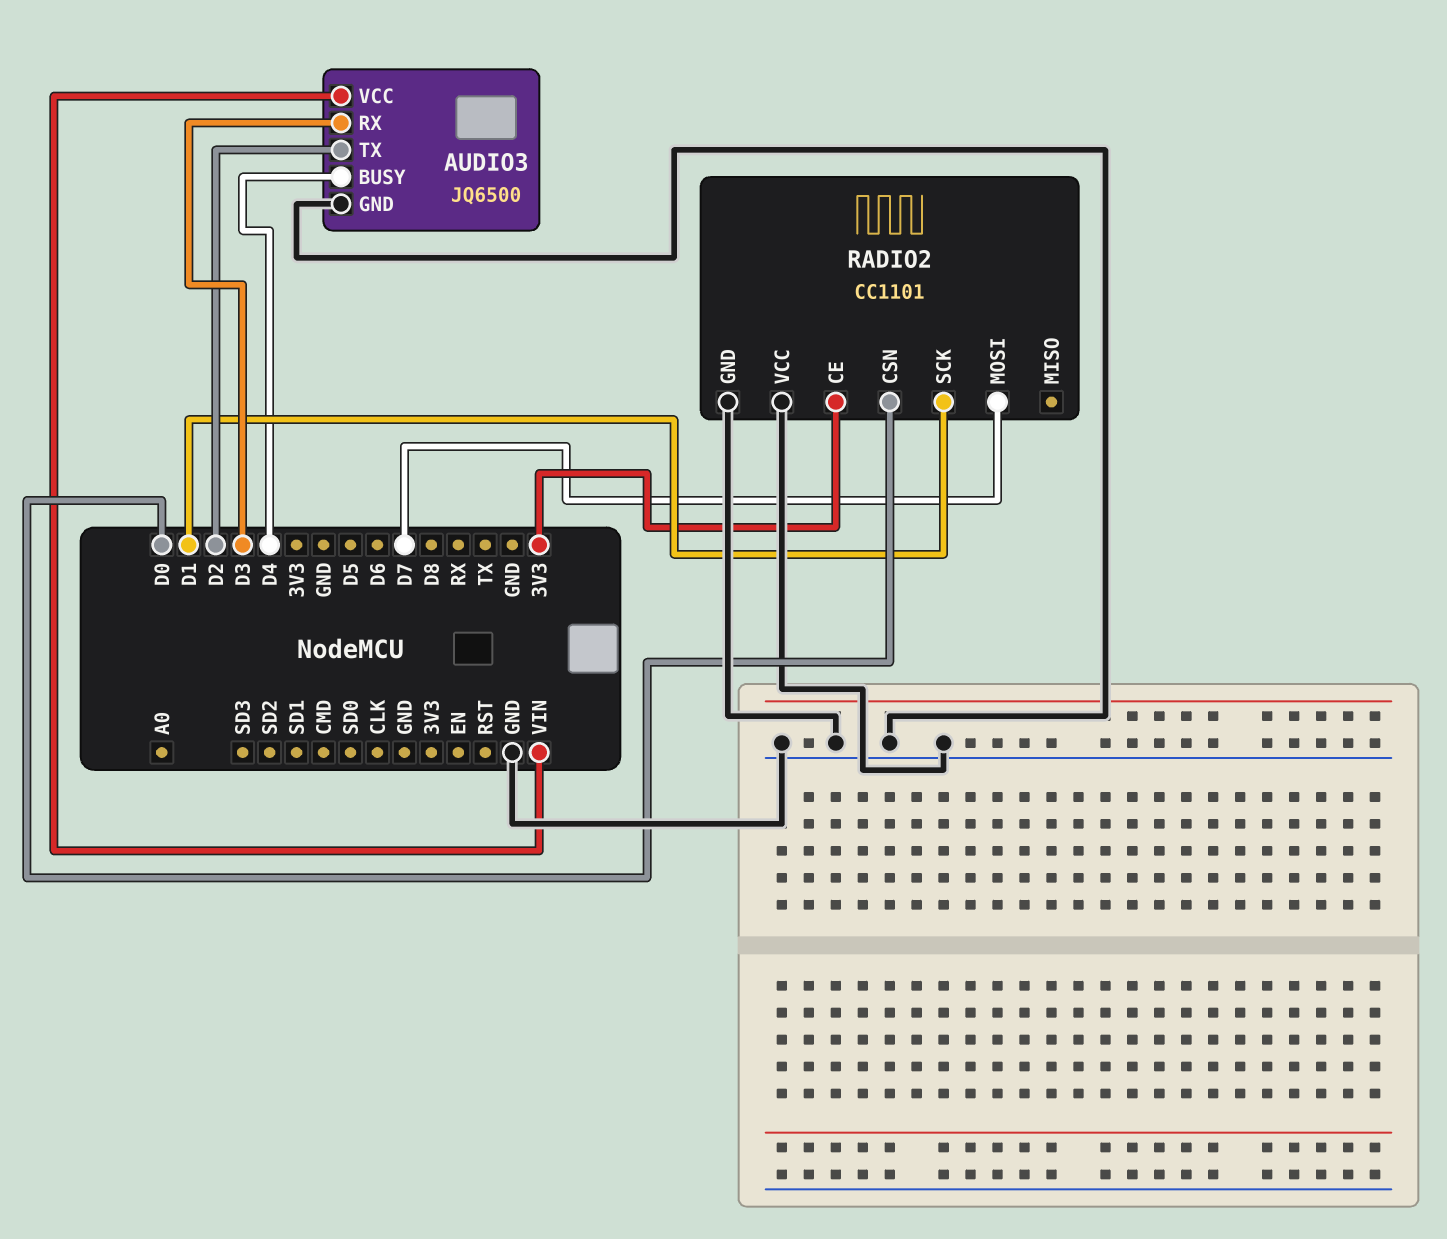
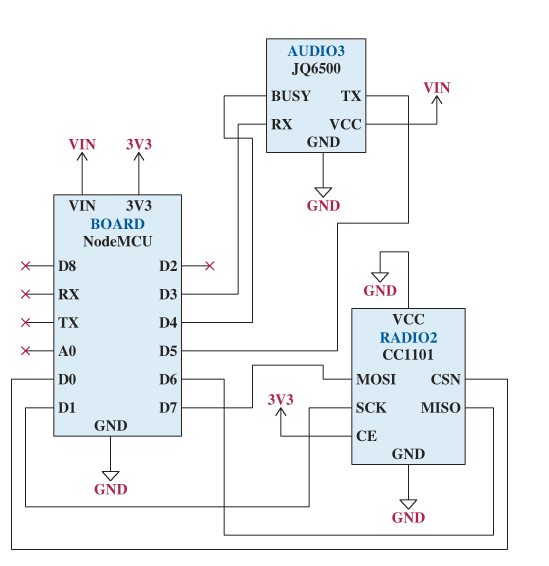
AUDIO3 pin TX: D2 -> D5
RADIO2 pin MISO: none -> D6

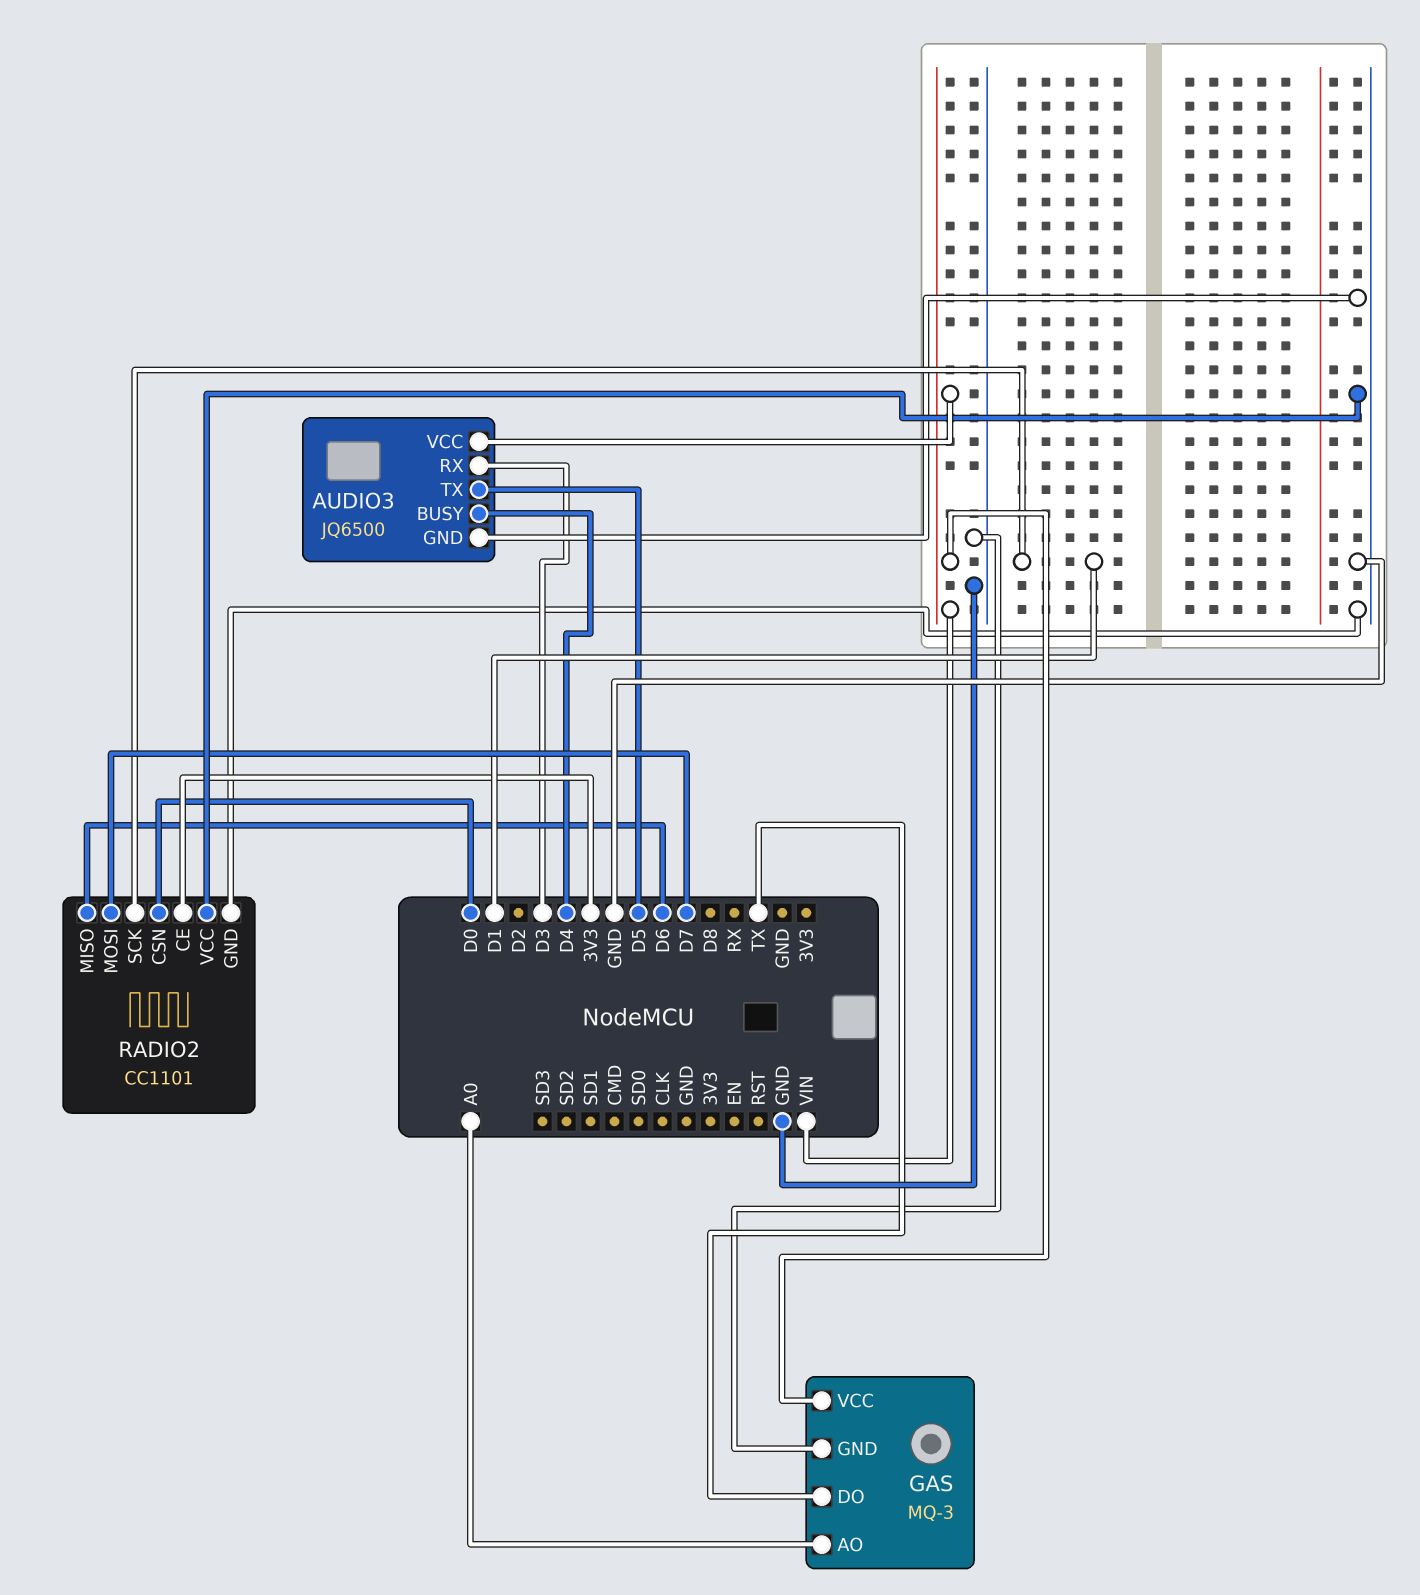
GAS: none -> MQ-3
GAS pin AO: none -> A0
GAS pin DO: none -> TX
GAS pin GND: none -> GND
GAS pin VCC: none -> VIN

